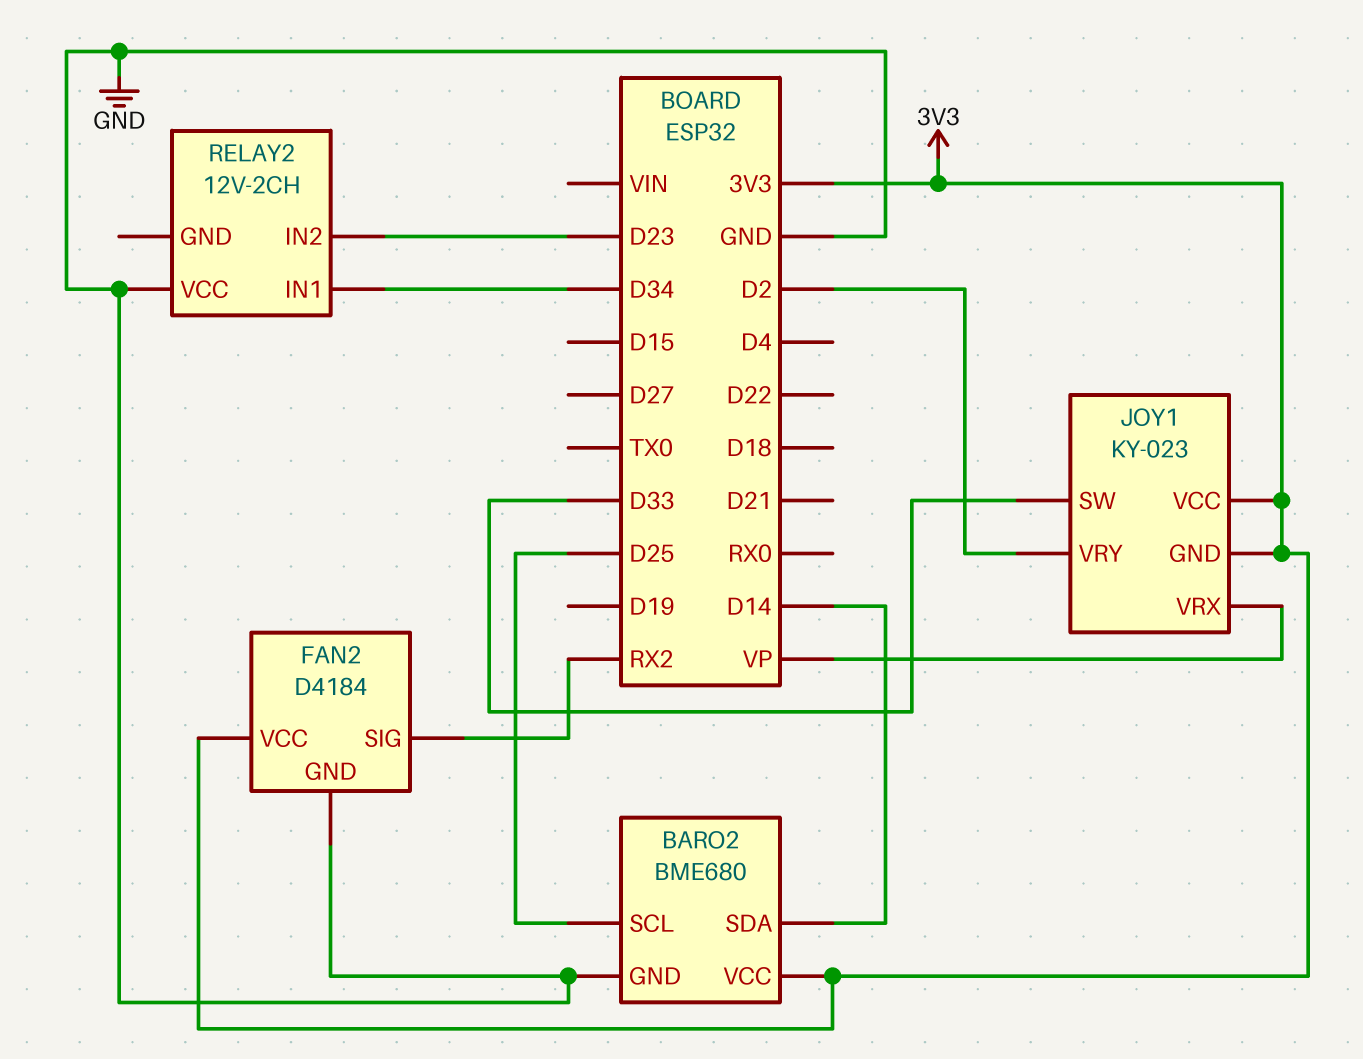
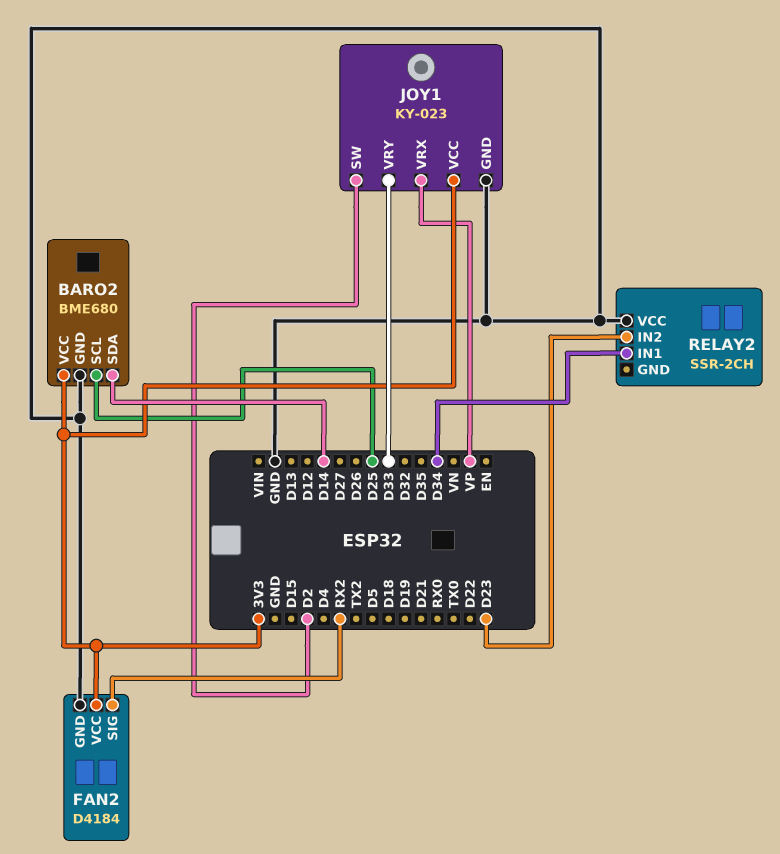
JOY1 pin GND: 3V3 -> GND
JOY1 pin SW: D33 -> D2
JOY1 pin VRY: D2 -> D33
RELAY2: 12V-2CH -> SSR-2CH

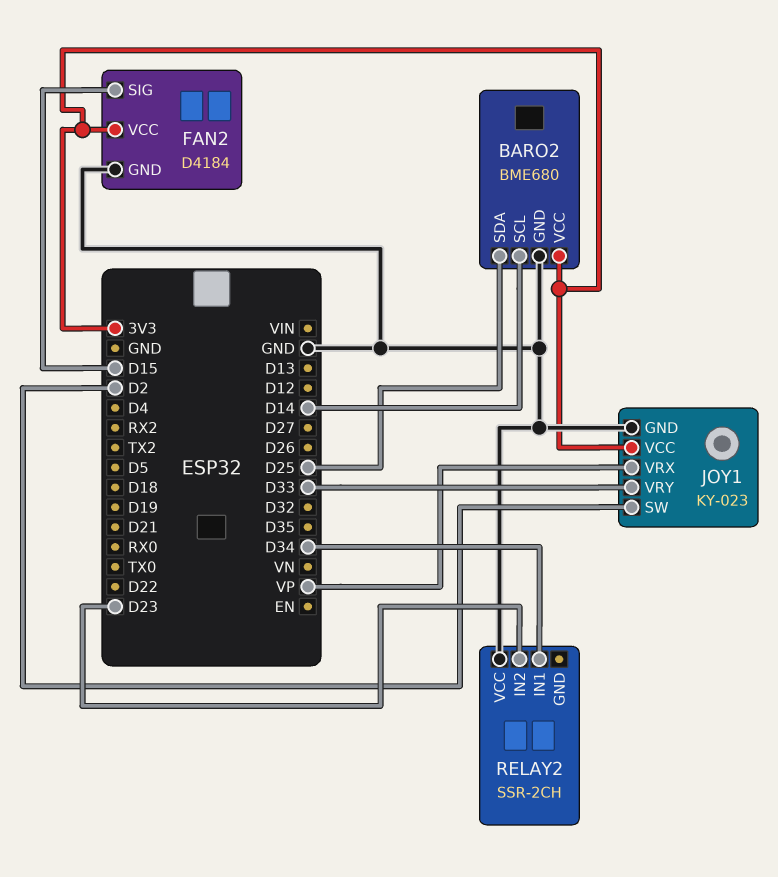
BARO2 pin SCL: D25 -> D14
BARO2 pin SDA: D14 -> D25
FAN2 pin SIG: RX2 -> D15

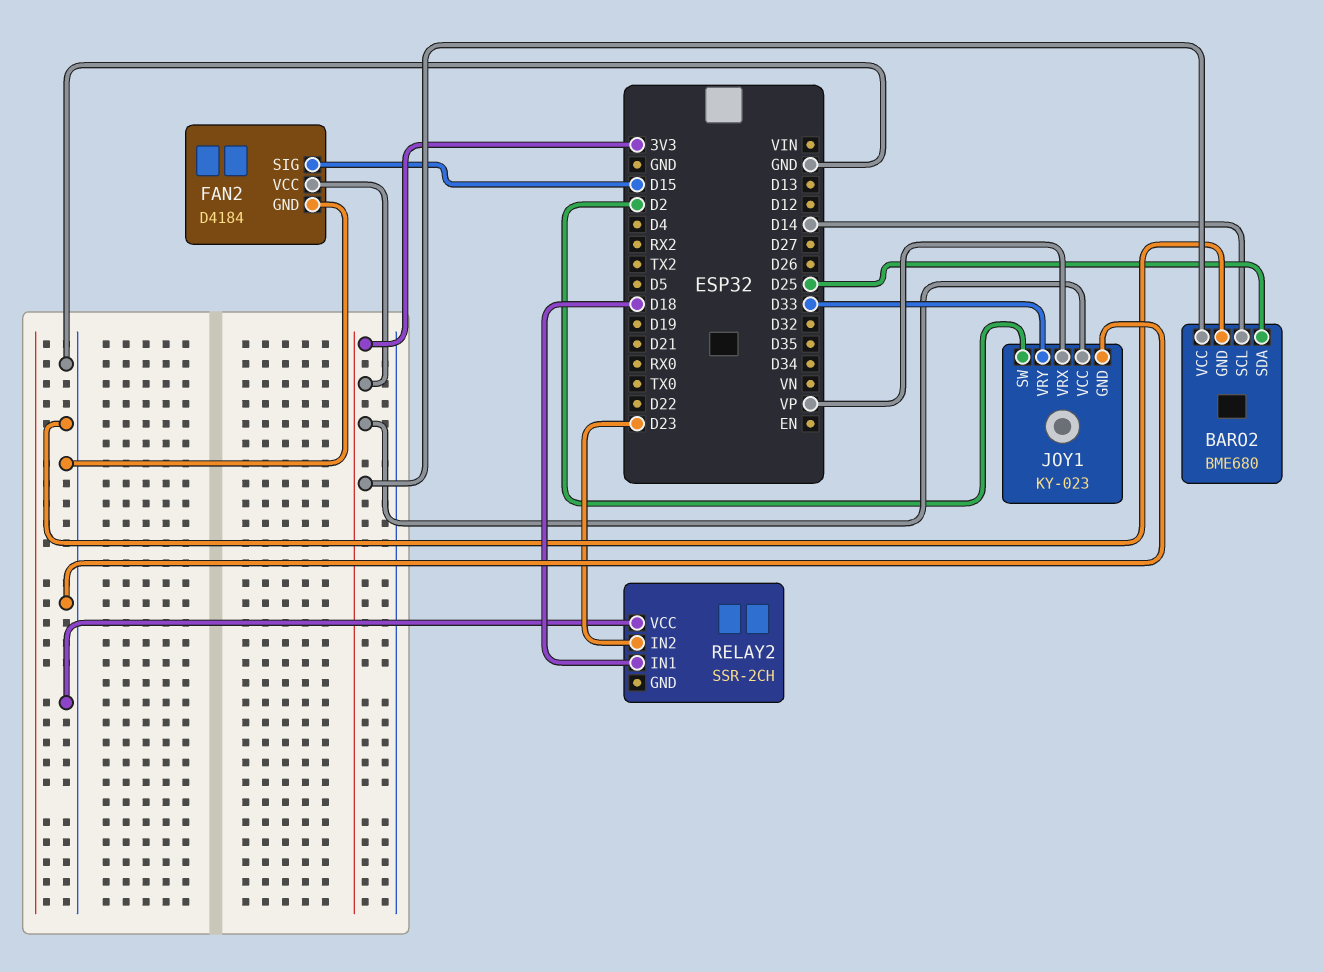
RELAY2 pin IN1: D34 -> D18

